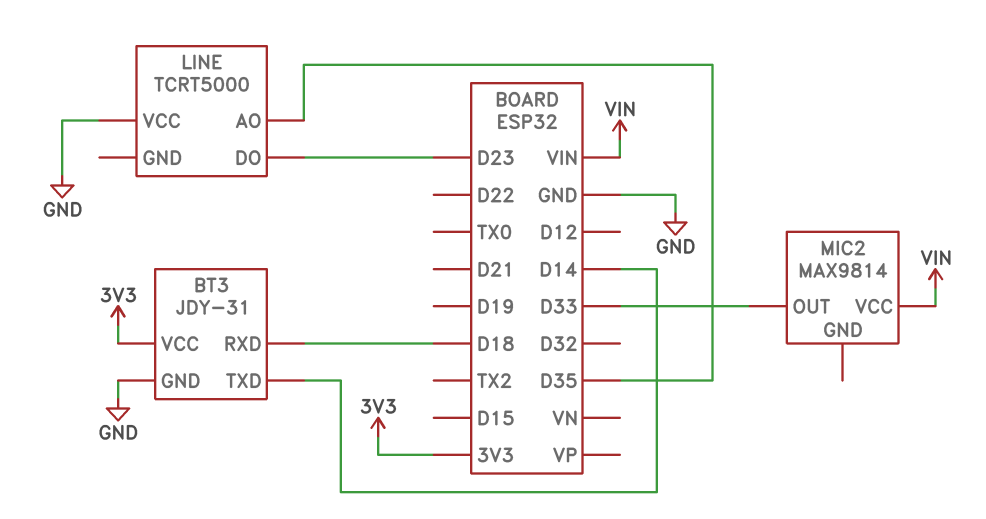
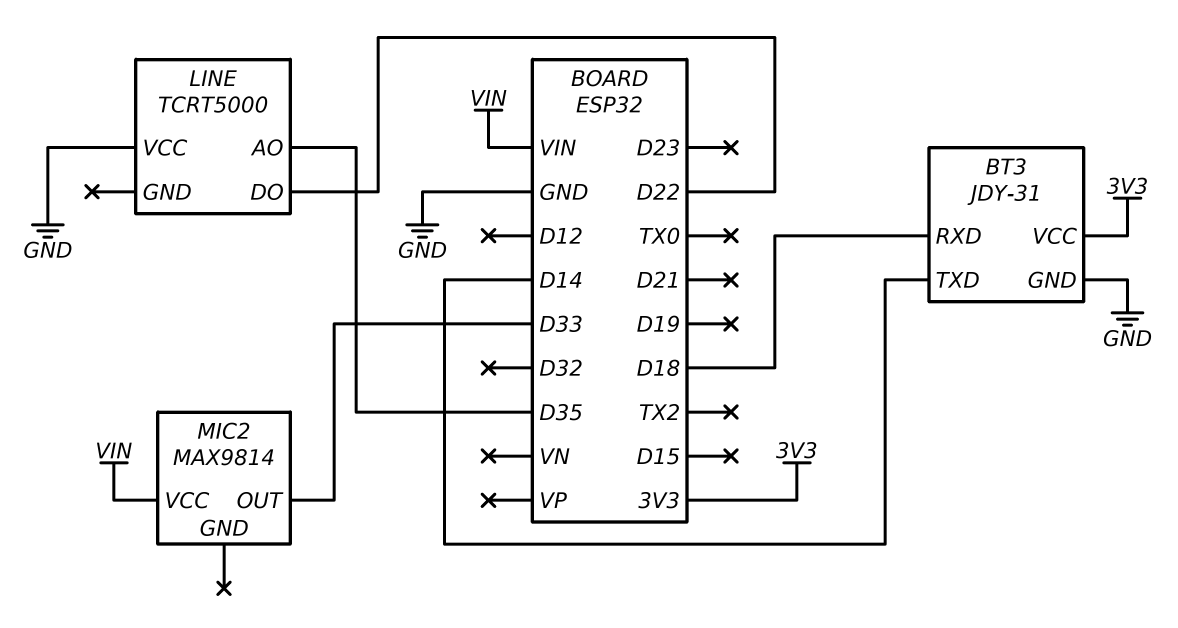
LINE pin DO: D23 -> D22

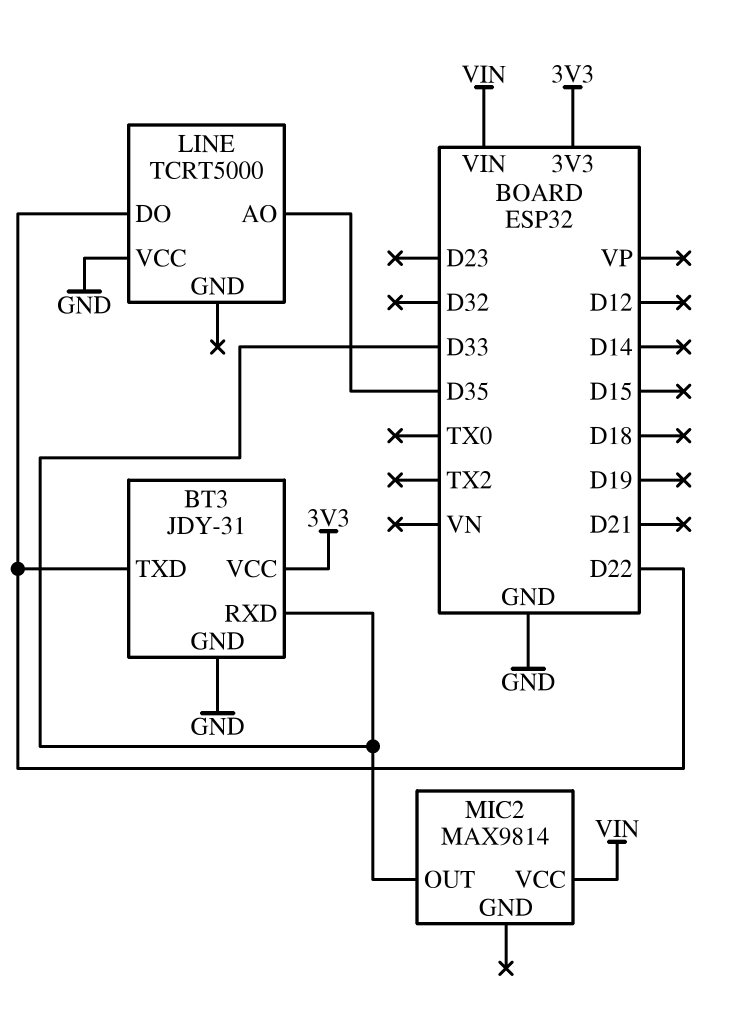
BT3 pin RXD: D18 -> D33
BT3 pin TXD: D14 -> D22

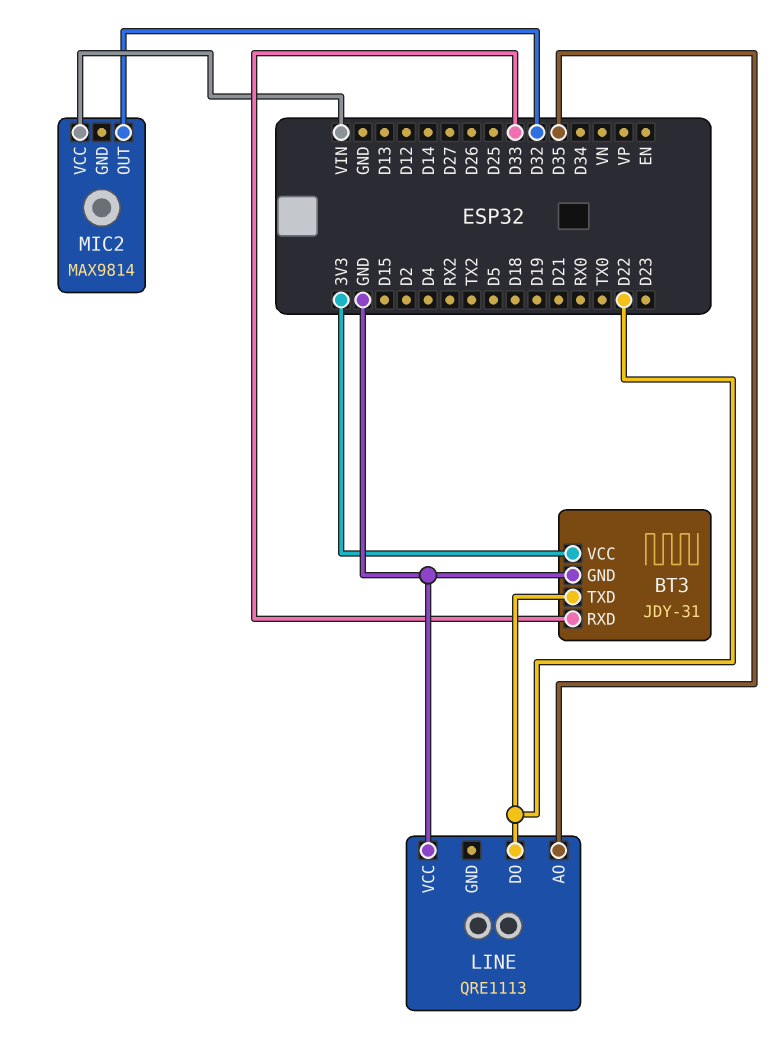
LINE: TCRT5000 -> QRE1113
MIC2 pin OUT: D33 -> D32

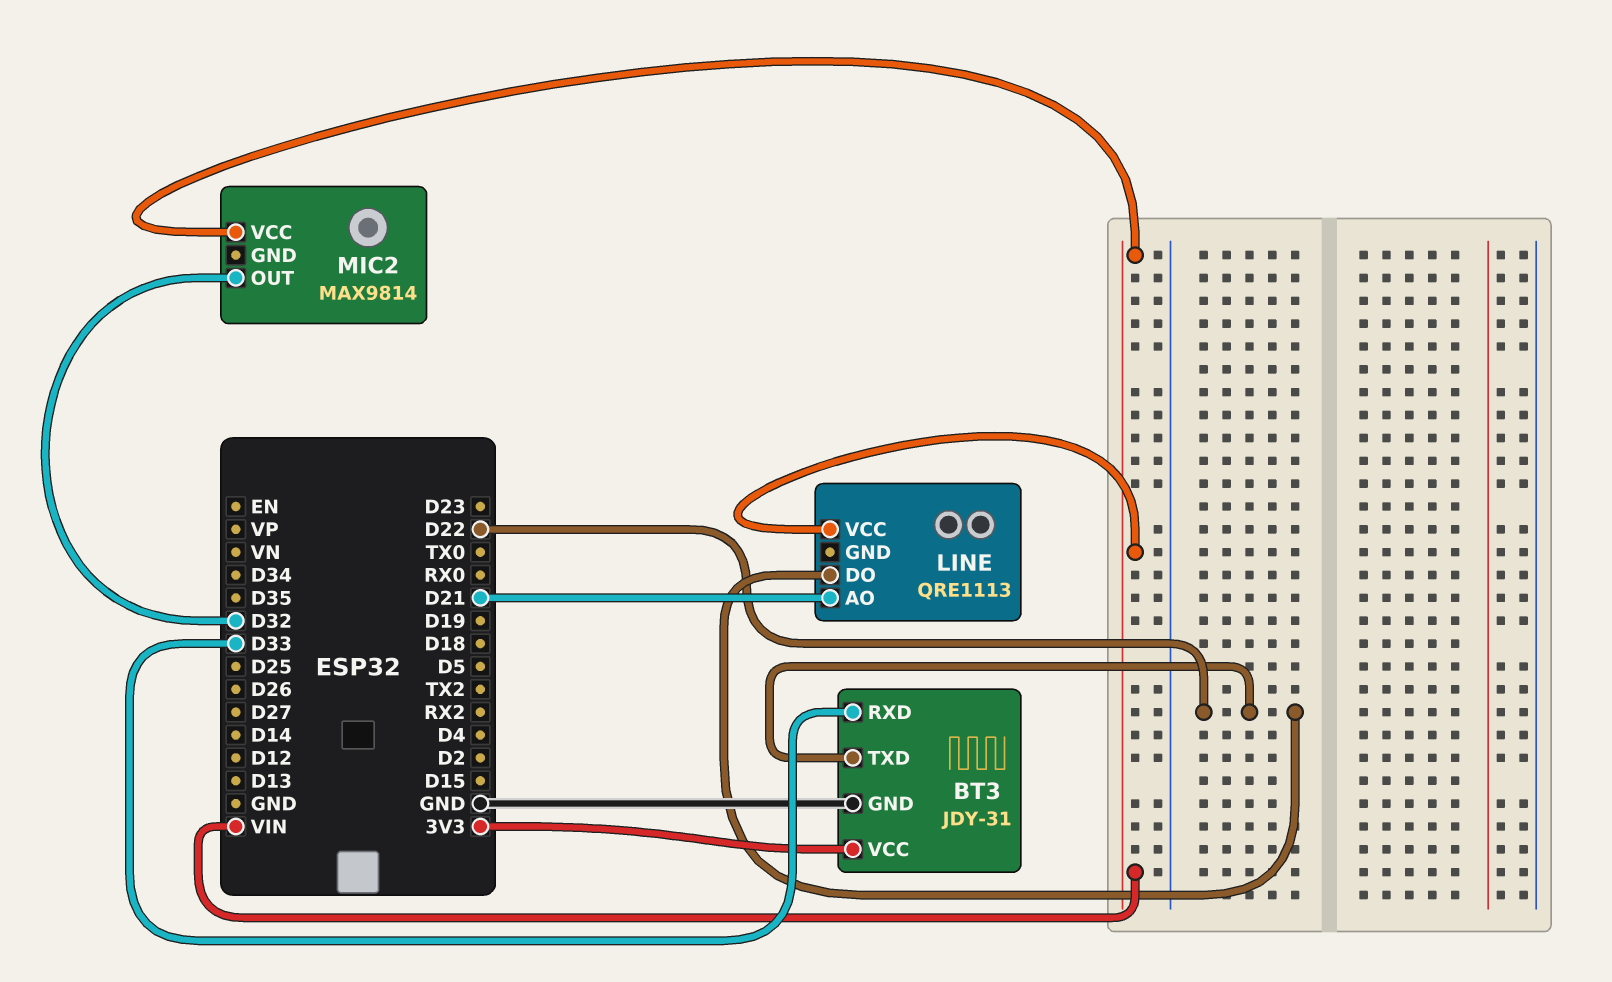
LINE pin AO: D35 -> D21
LINE pin VCC: GND -> VIN

